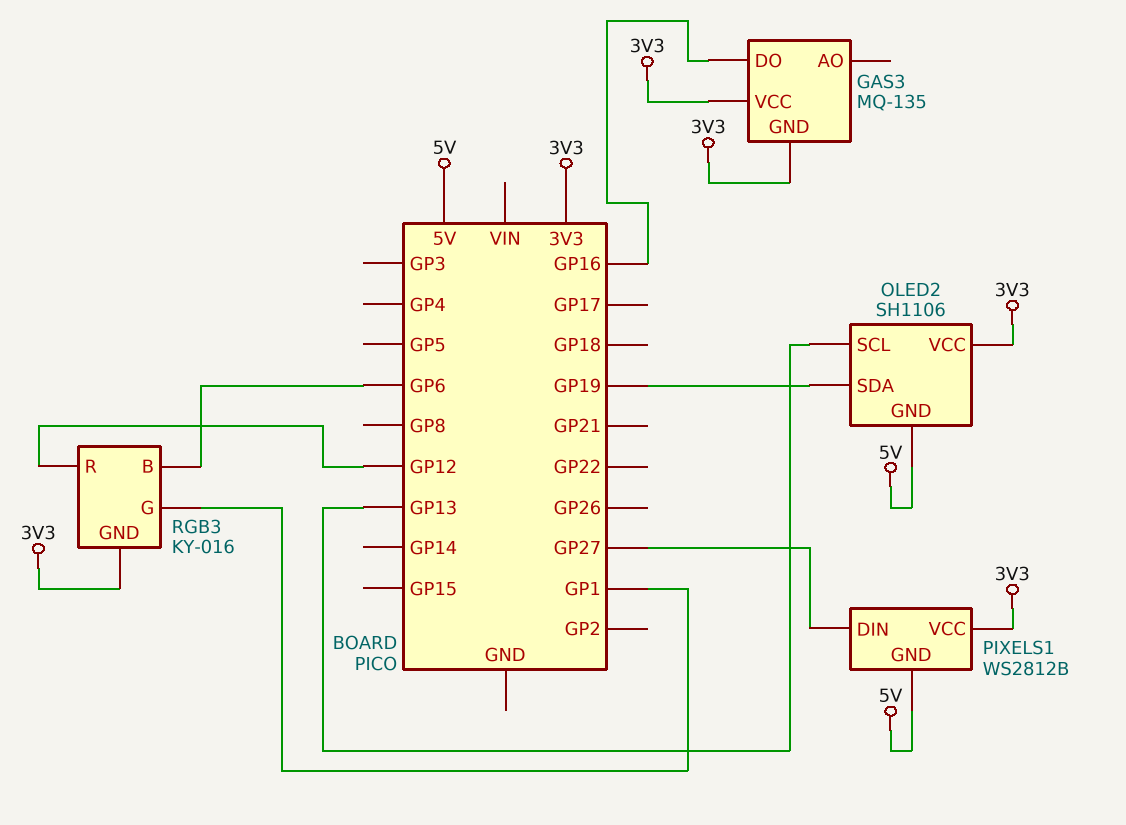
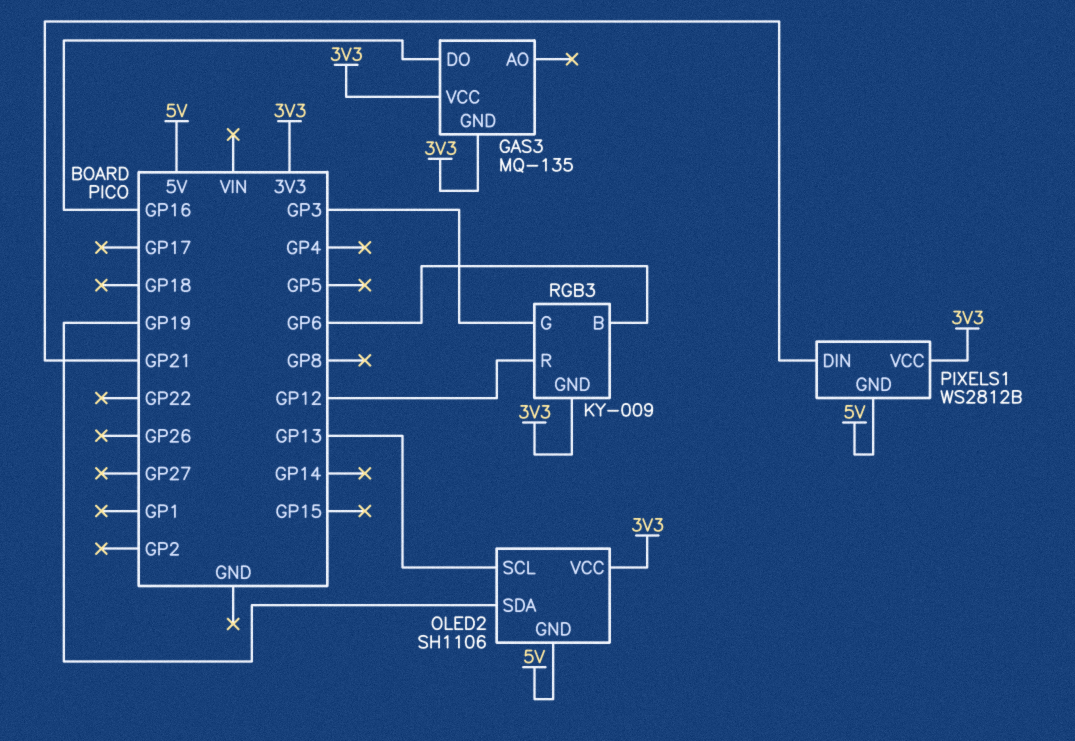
PIXELS1 pin DIN: GP27 -> GP21
RGB3: KY-016 -> KY-009
RGB3 pin G: GP1 -> GP3

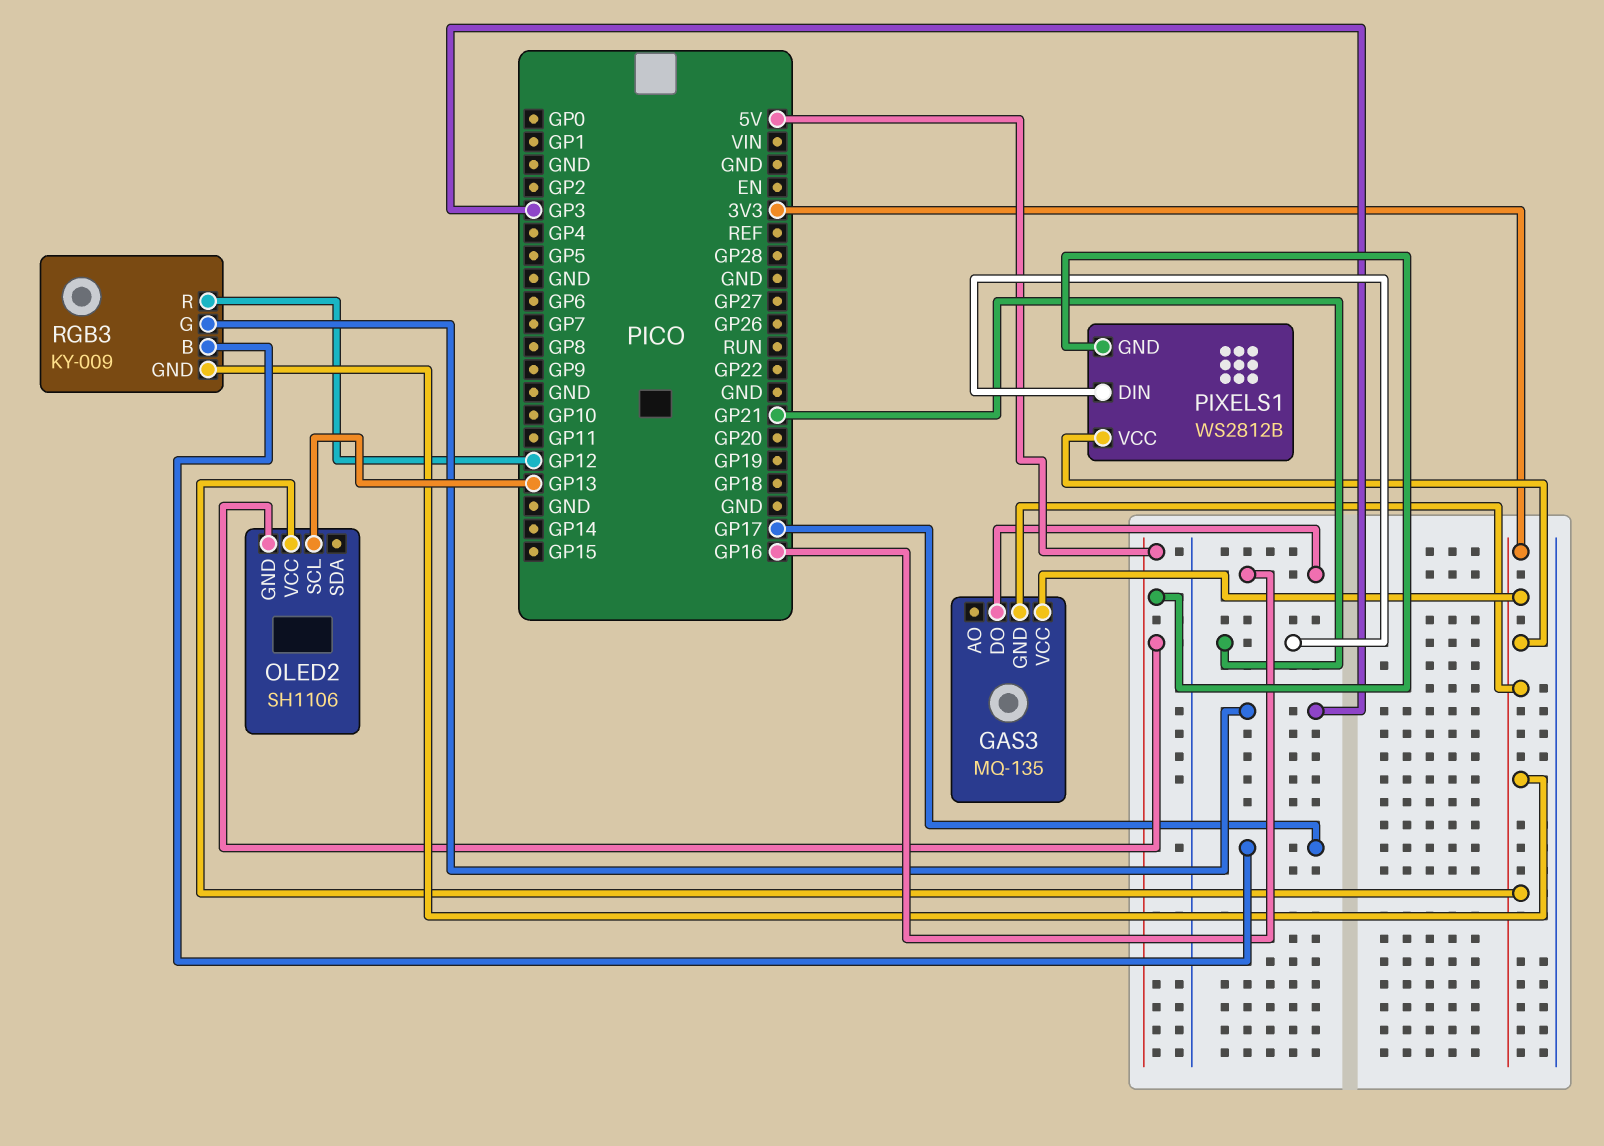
OLED2 pin SDA: GP19 -> none
RGB3 pin B: GP6 -> GP17

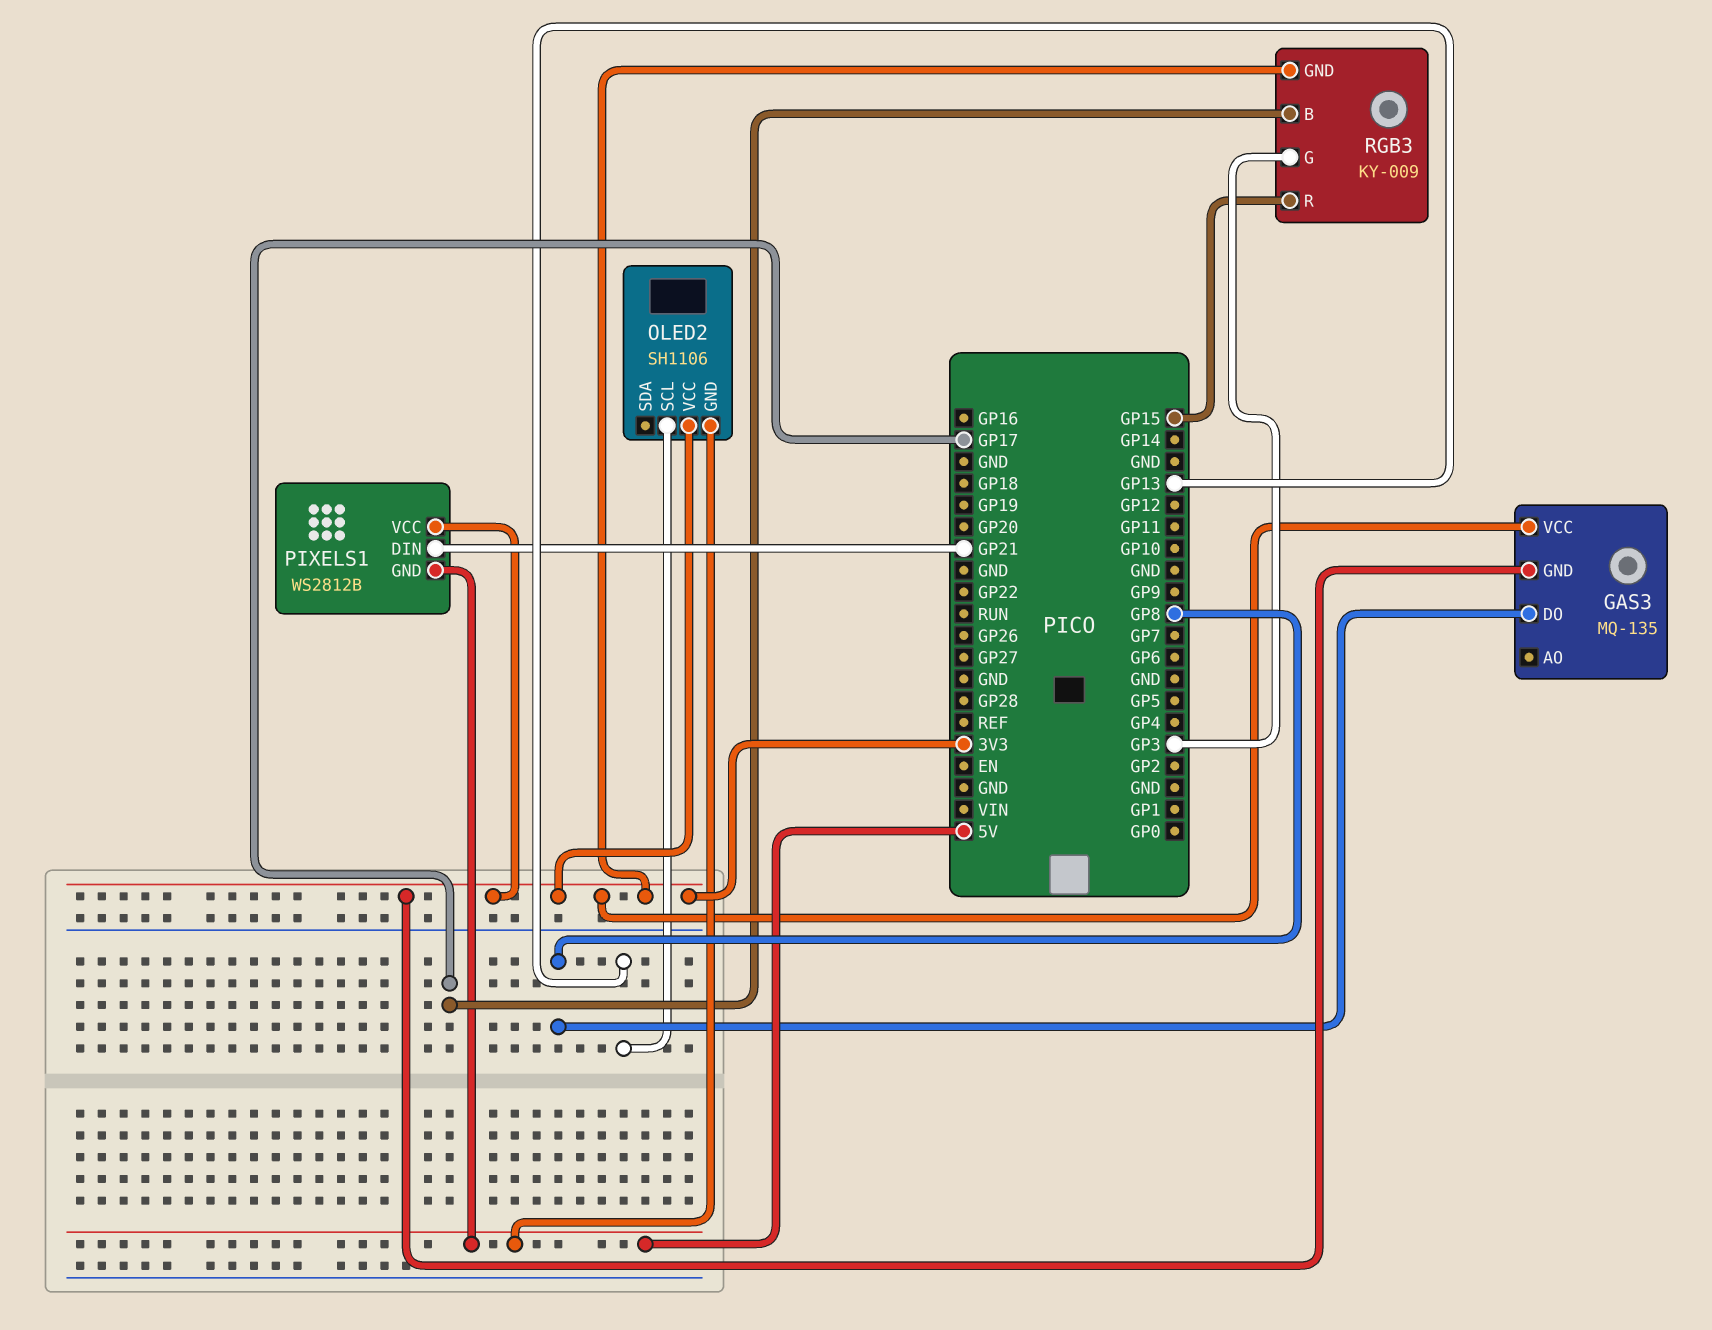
GAS3 pin DO: GP16 -> GP8
RGB3 pin R: GP12 -> GP15

